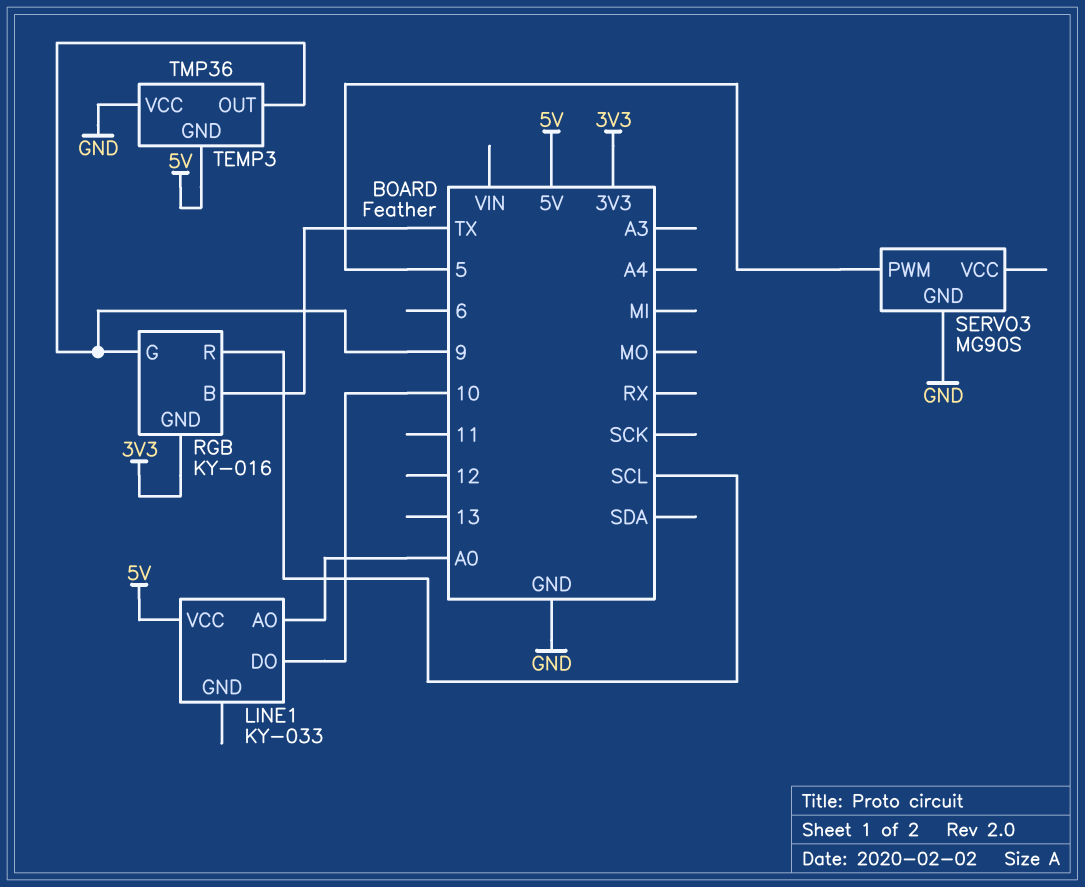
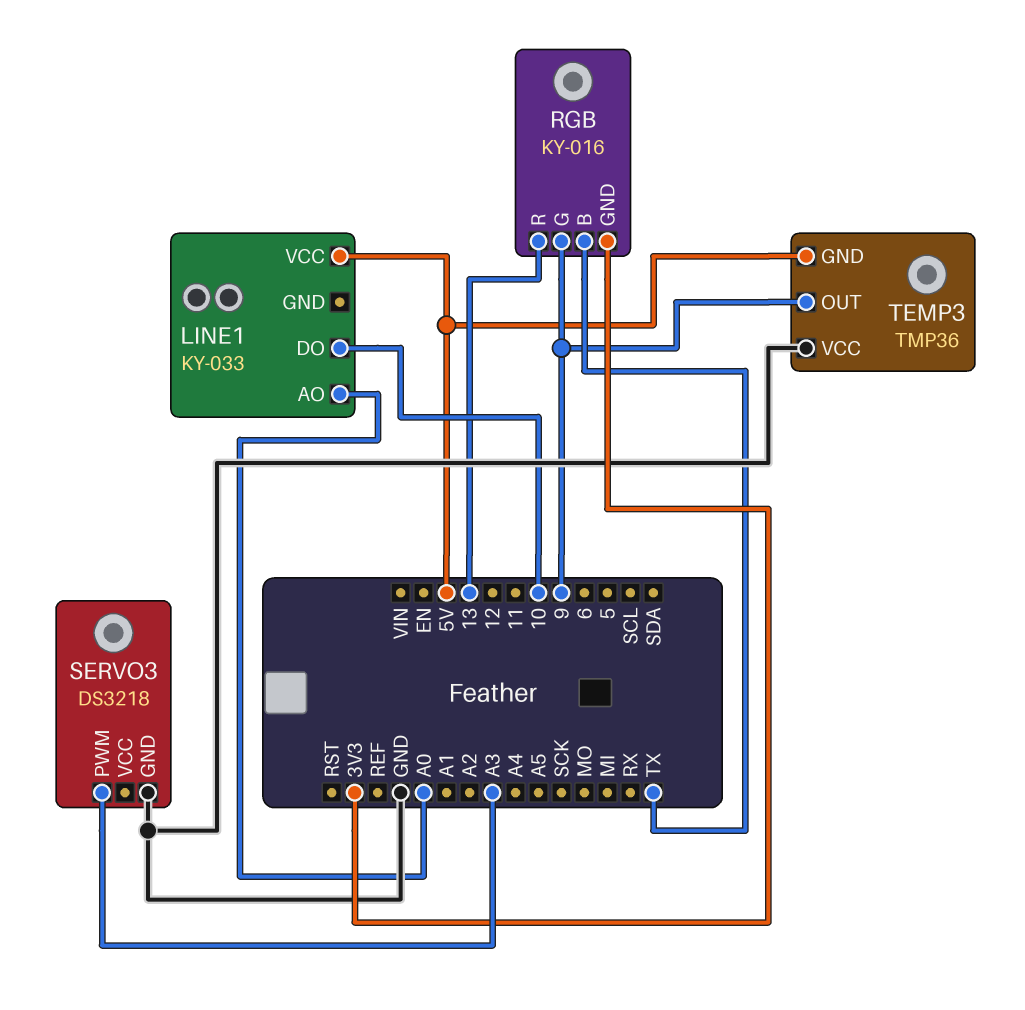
RGB pin R: SCL -> 13
SERVO3: MG90S -> DS3218
SERVO3 pin PWM: 5 -> A3

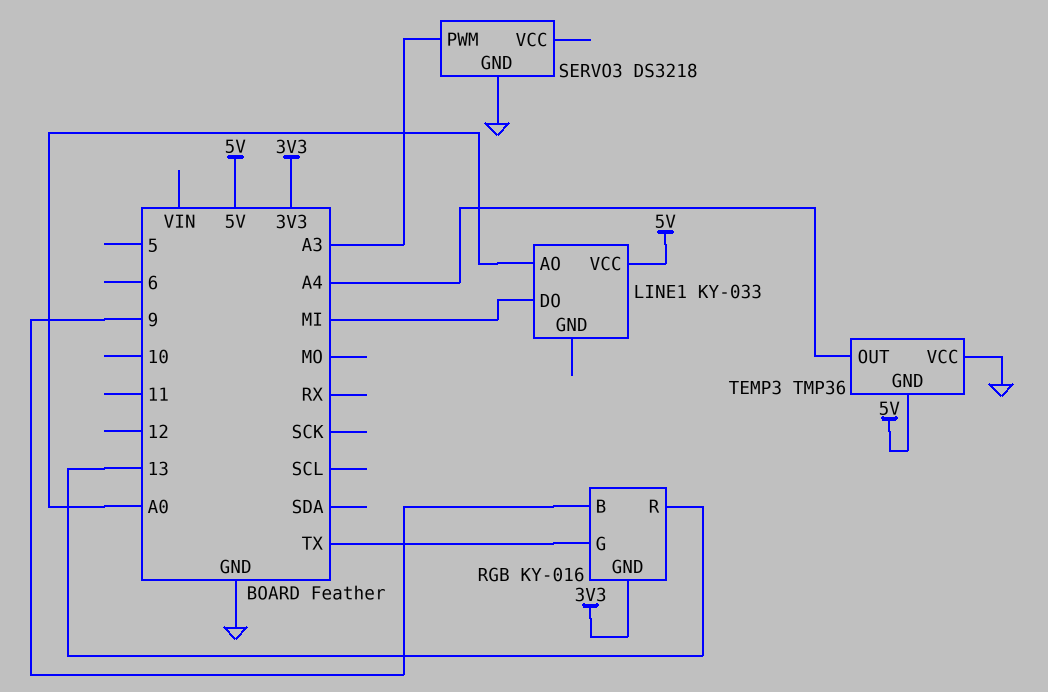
LINE1 pin DO: 10 -> MI
RGB pin B: TX -> 9
RGB pin G: 9 -> TX
TEMP3 pin OUT: 9 -> A4

